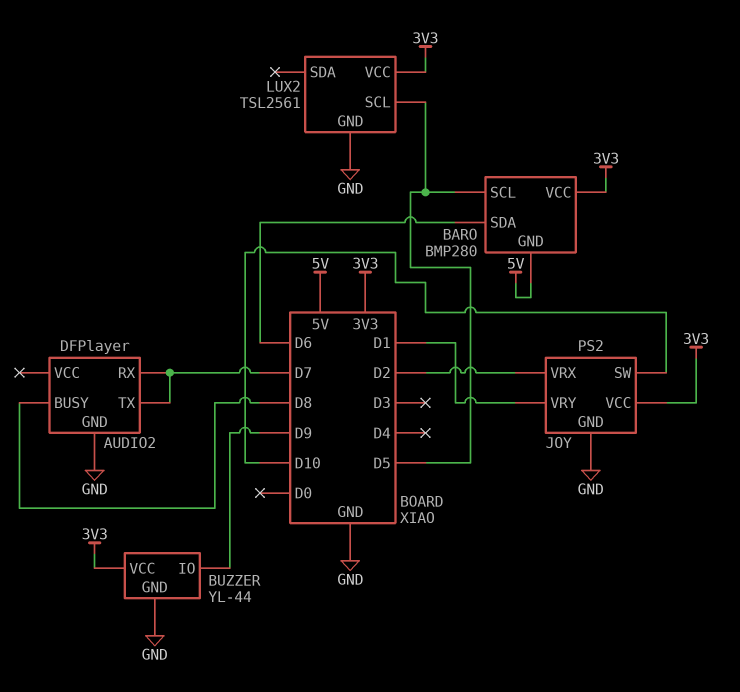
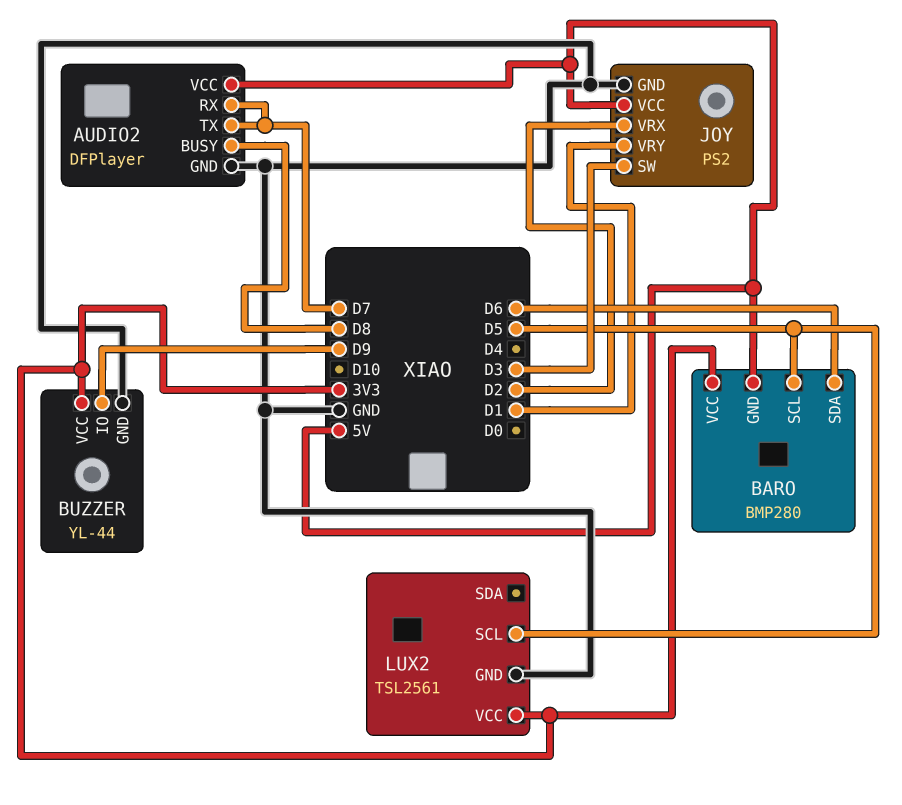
AUDIO2 pin VCC: none -> 5V
JOY pin SW: D10 -> D3
JOY pin VCC: 3V3 -> 5V

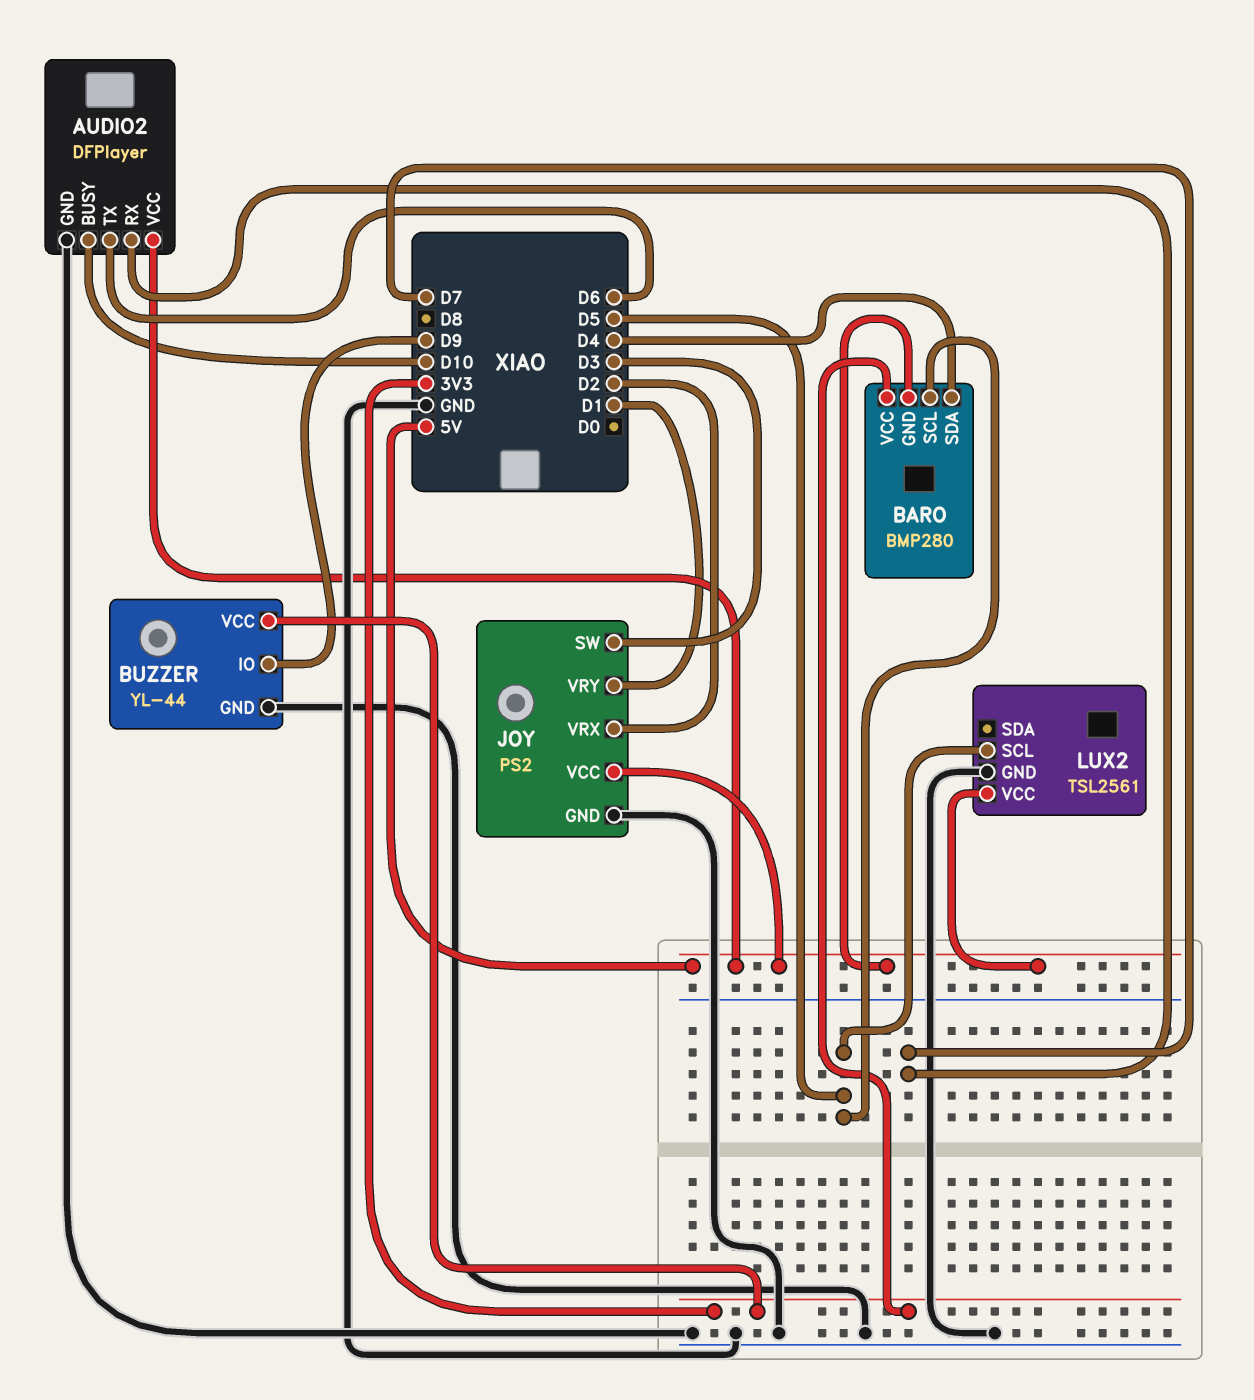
AUDIO2 pin BUSY: D8 -> D10
AUDIO2 pin TX: D7 -> D6
BARO pin SDA: D6 -> D4
LUX2 pin VCC: 3V3 -> 5V

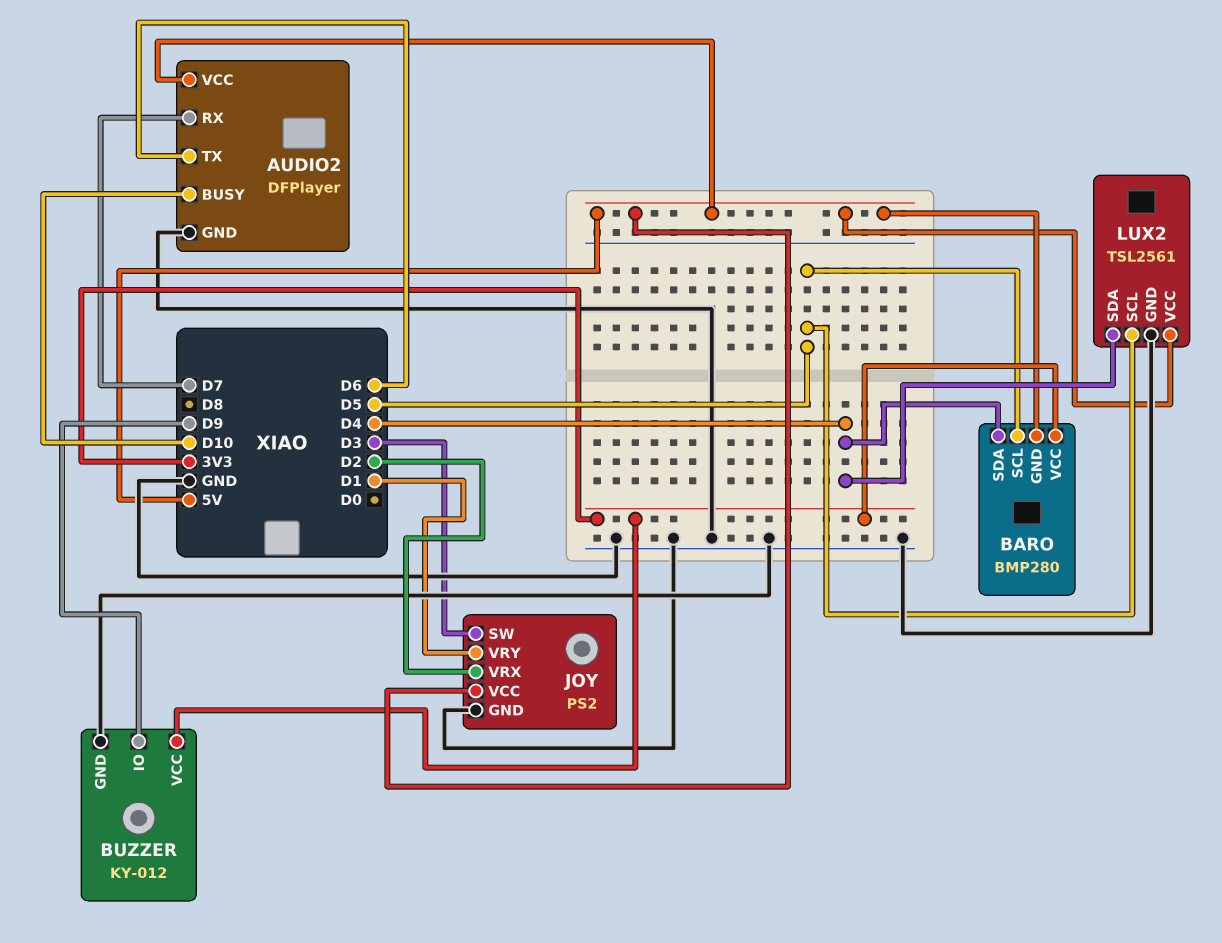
BUZZER: YL-44 -> KY-012
LUX2 pin SDA: none -> D4

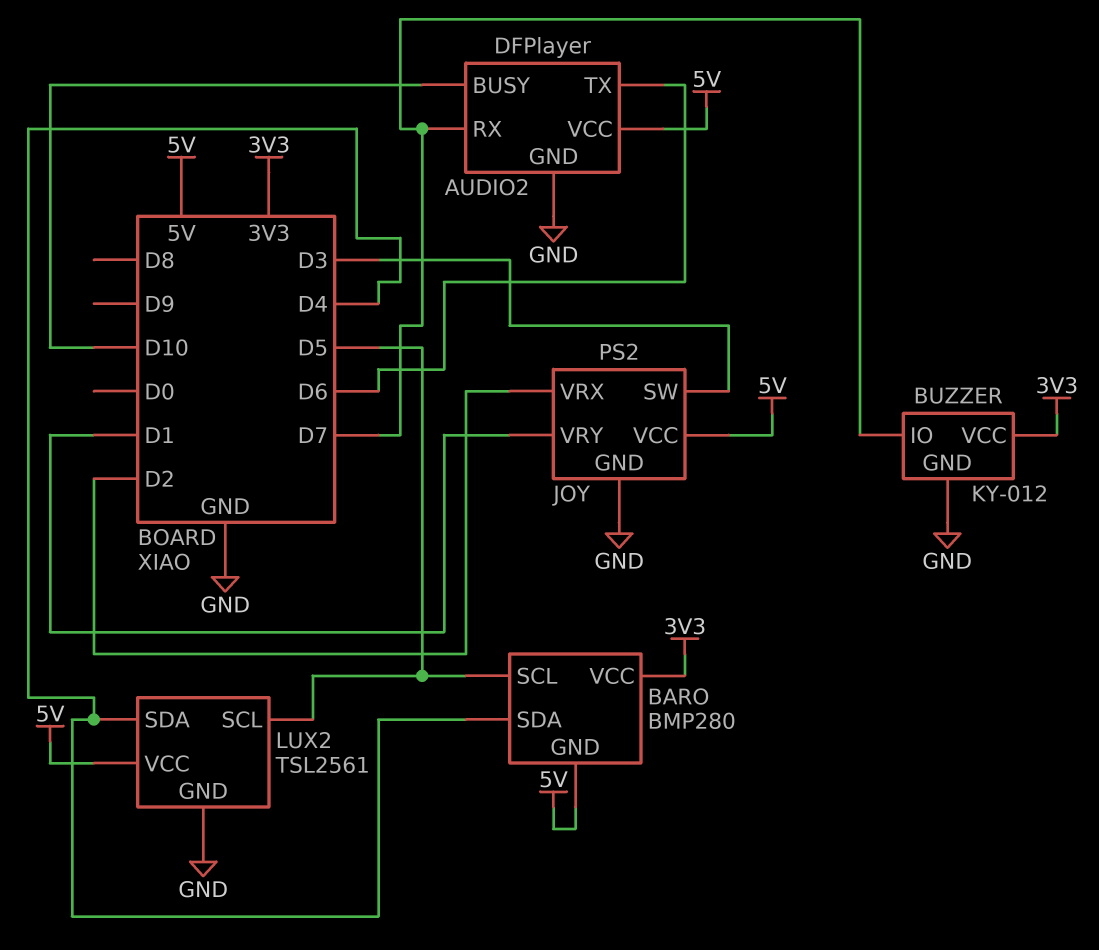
BUZZER pin IO: D9 -> D7

